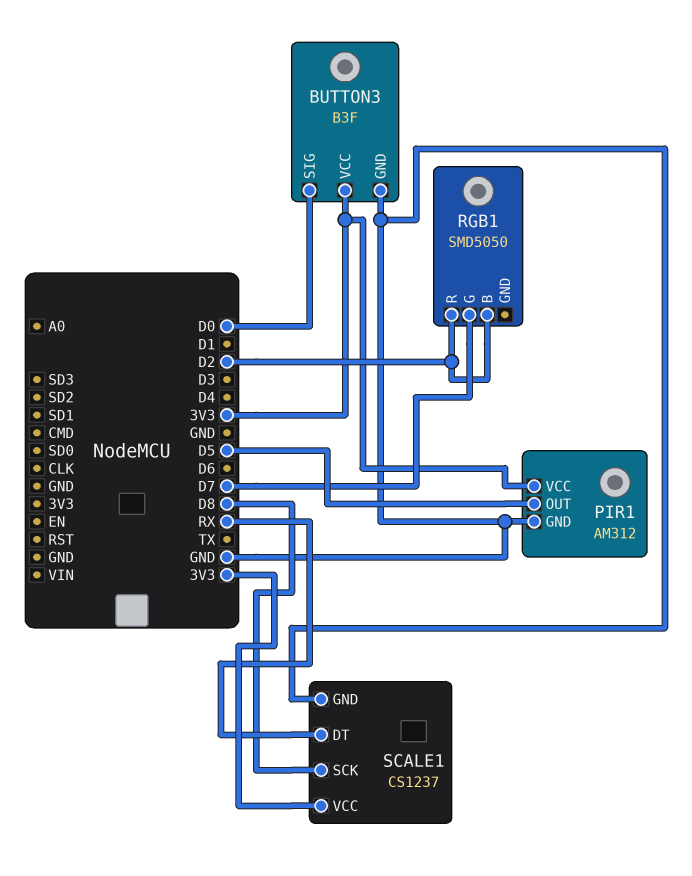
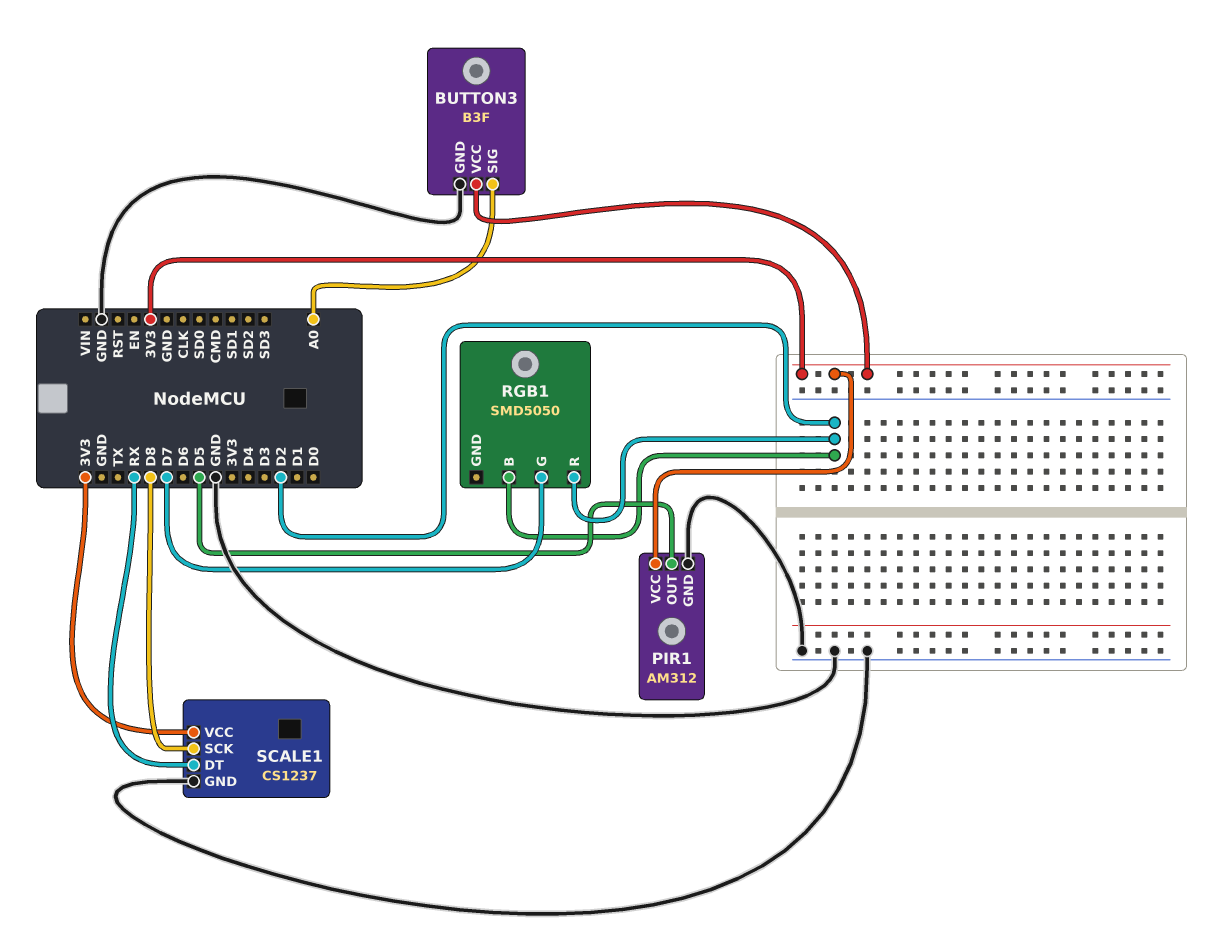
BUTTON3 pin SIG: D0 -> A0

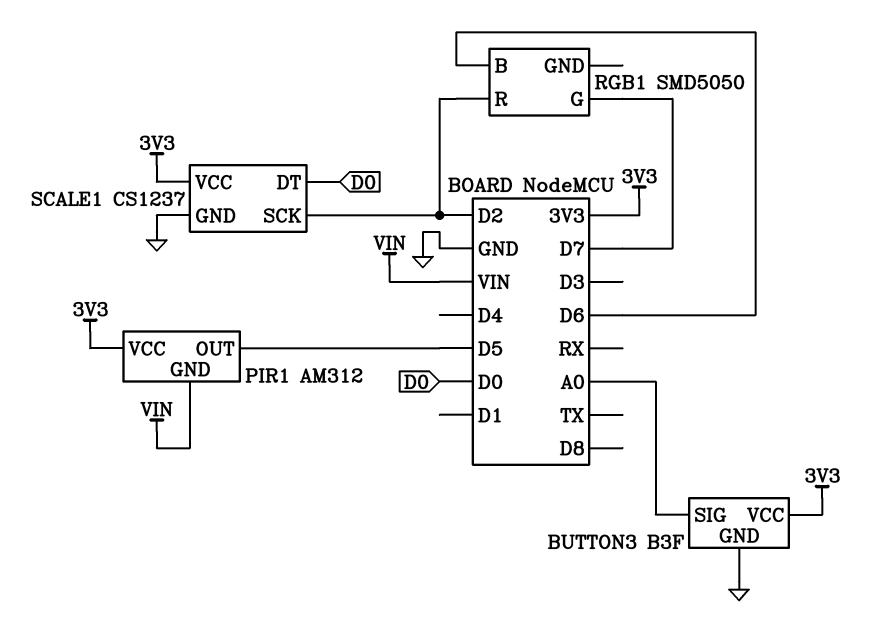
PIR1 pin GND: GND -> VIN
RGB1 pin B: D2 -> D6
SCALE1 pin DT: RX -> D0
SCALE1 pin SCK: D8 -> D2

